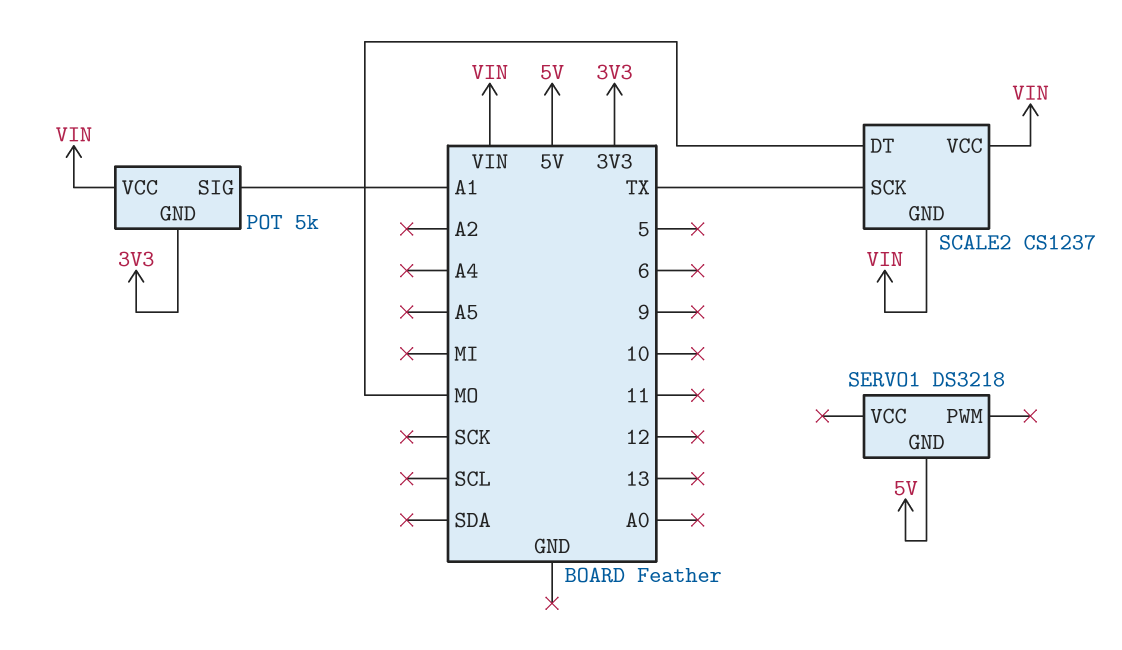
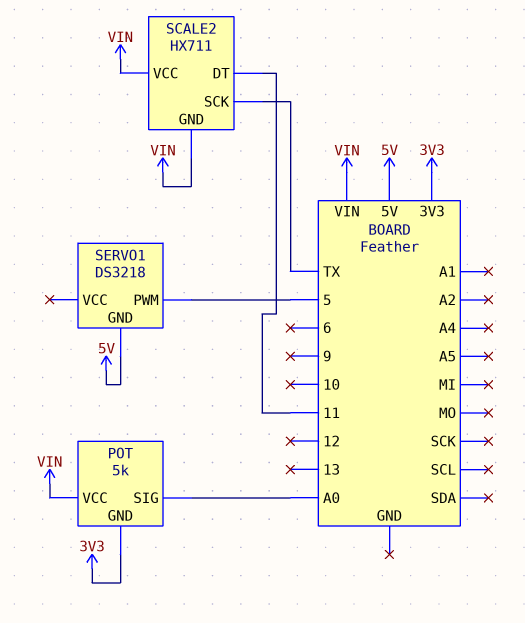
POT pin SIG: A1 -> A0
SCALE2: CS1237 -> HX711
SCALE2 pin DT: MO -> 11
SERVO1 pin PWM: none -> 5

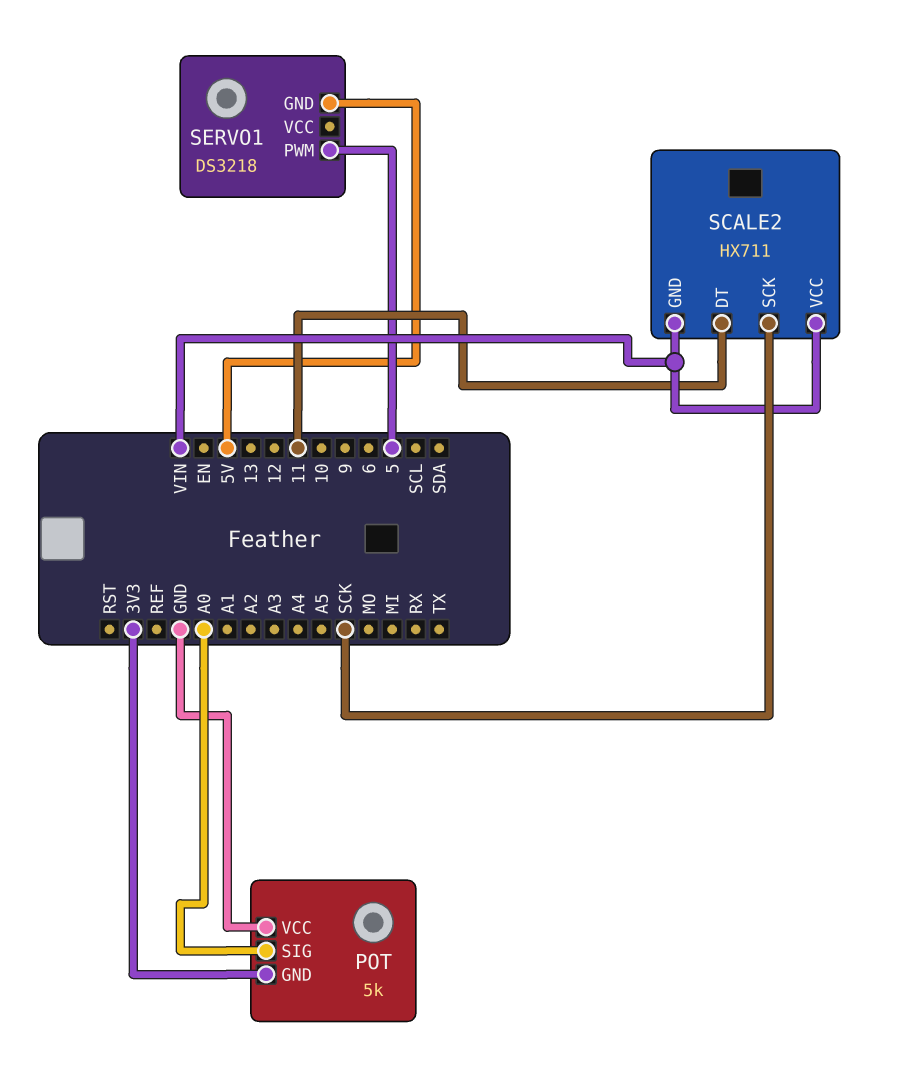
POT pin VCC: VIN -> GND
SCALE2 pin SCK: TX -> SCK

